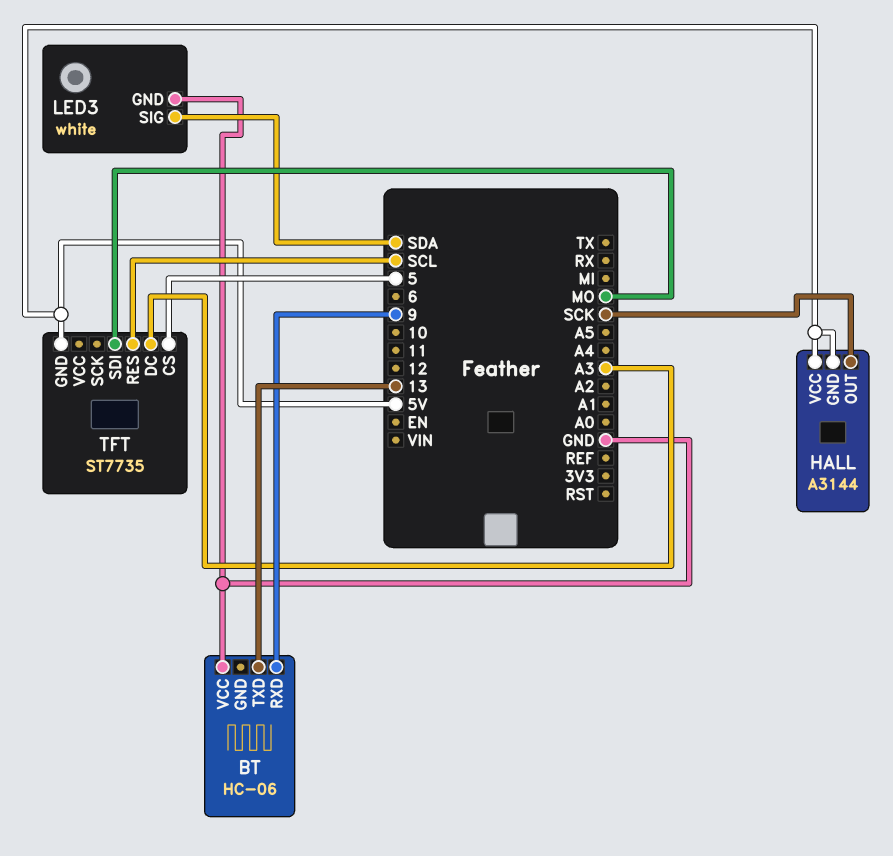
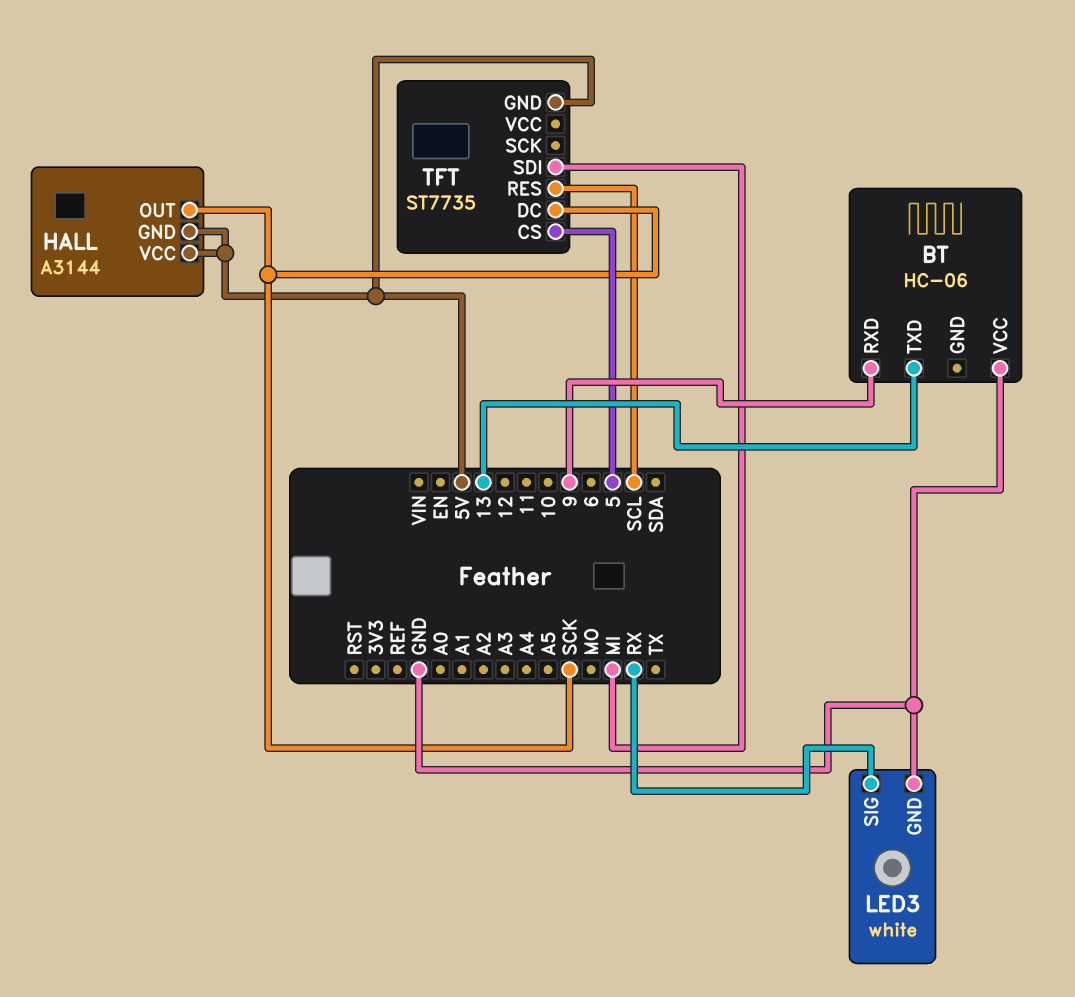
LED3 pin SIG: SDA -> RX
TFT pin DC: A3 -> SCK
TFT pin SDI: MO -> MI

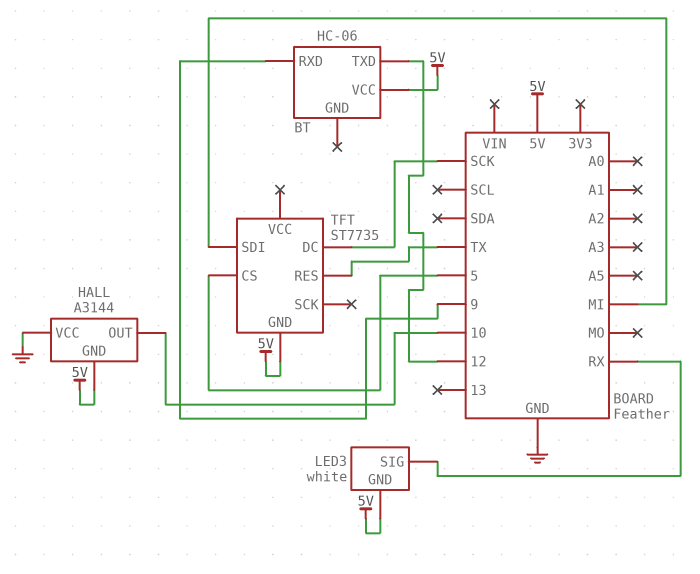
BT pin TXD: 13 -> 12
BT pin VCC: GND -> 5V
HALL pin OUT: SCK -> 10
HALL pin VCC: 5V -> GND
LED3 pin GND: GND -> 5V
TFT pin RES: SCL -> TX

